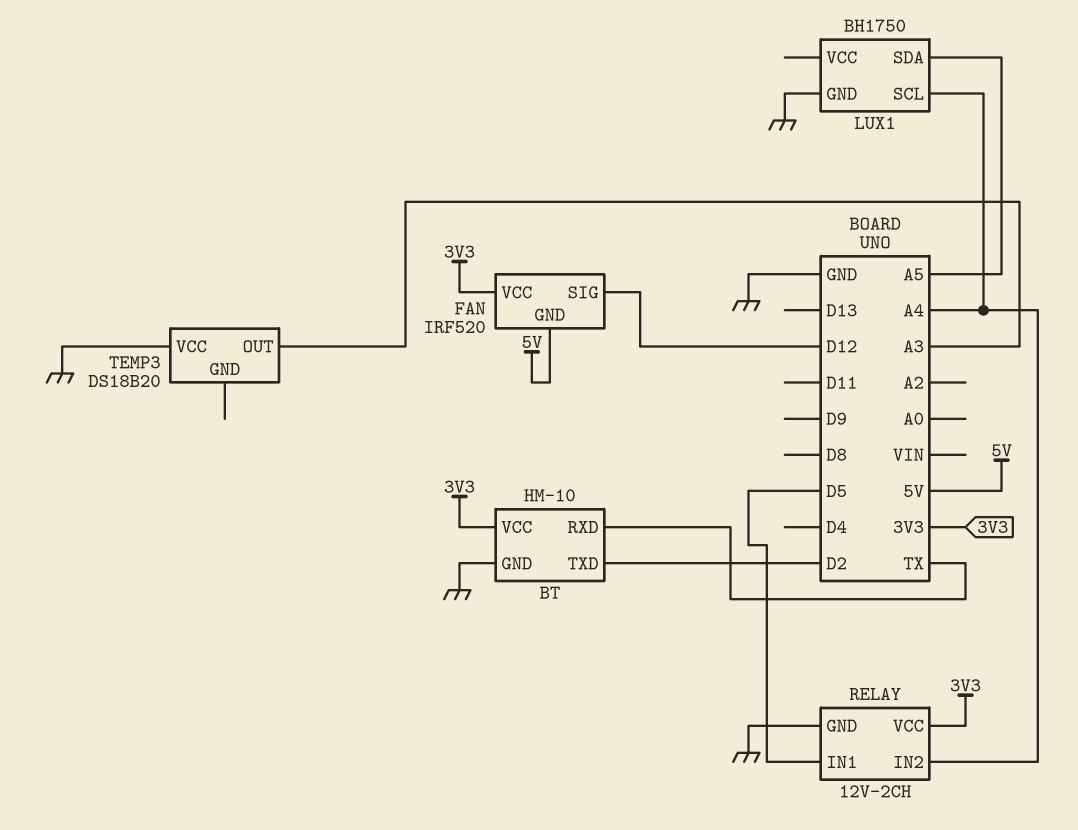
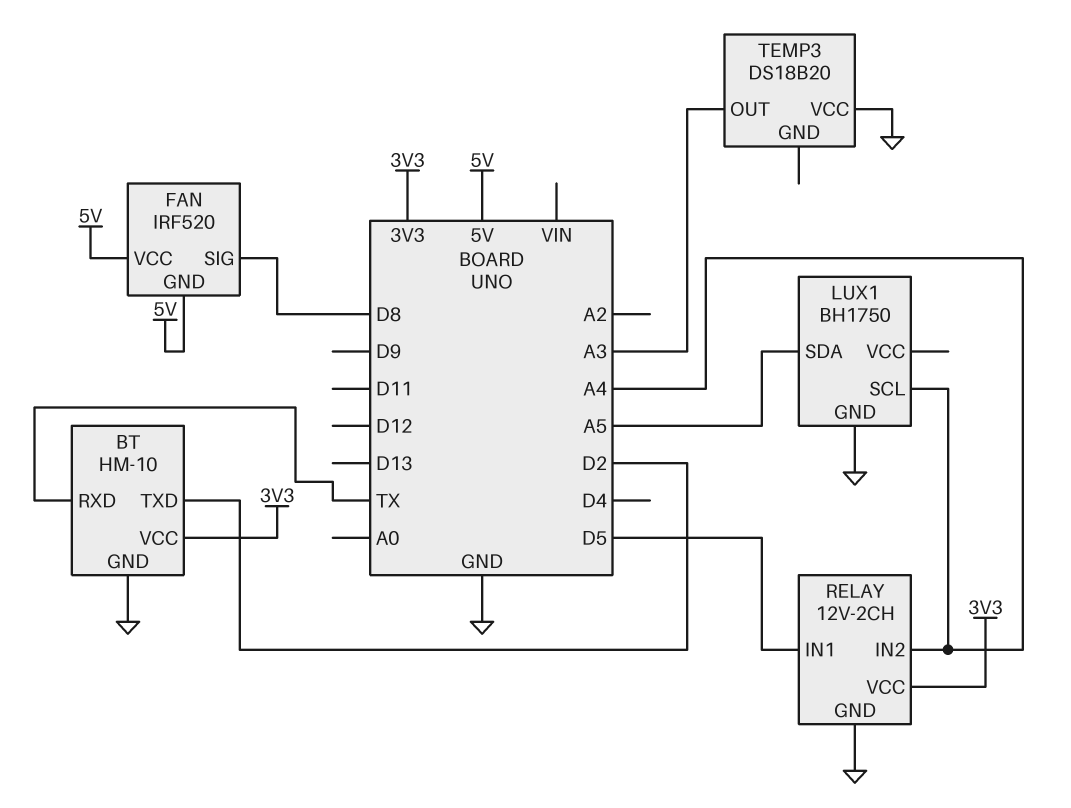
FAN pin SIG: D12 -> D8
FAN pin VCC: 3V3 -> 5V

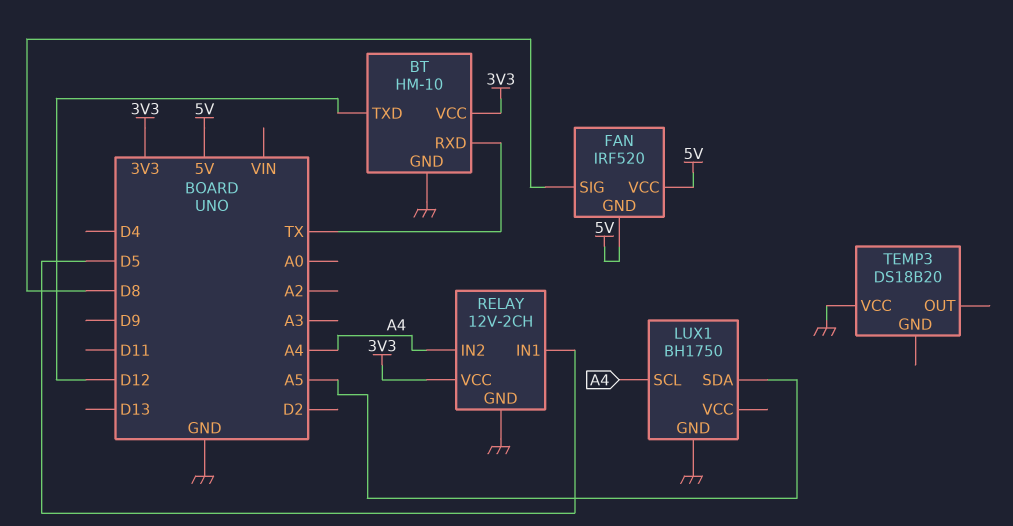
BT pin TXD: D2 -> D12
TEMP3 pin OUT: A3 -> none

